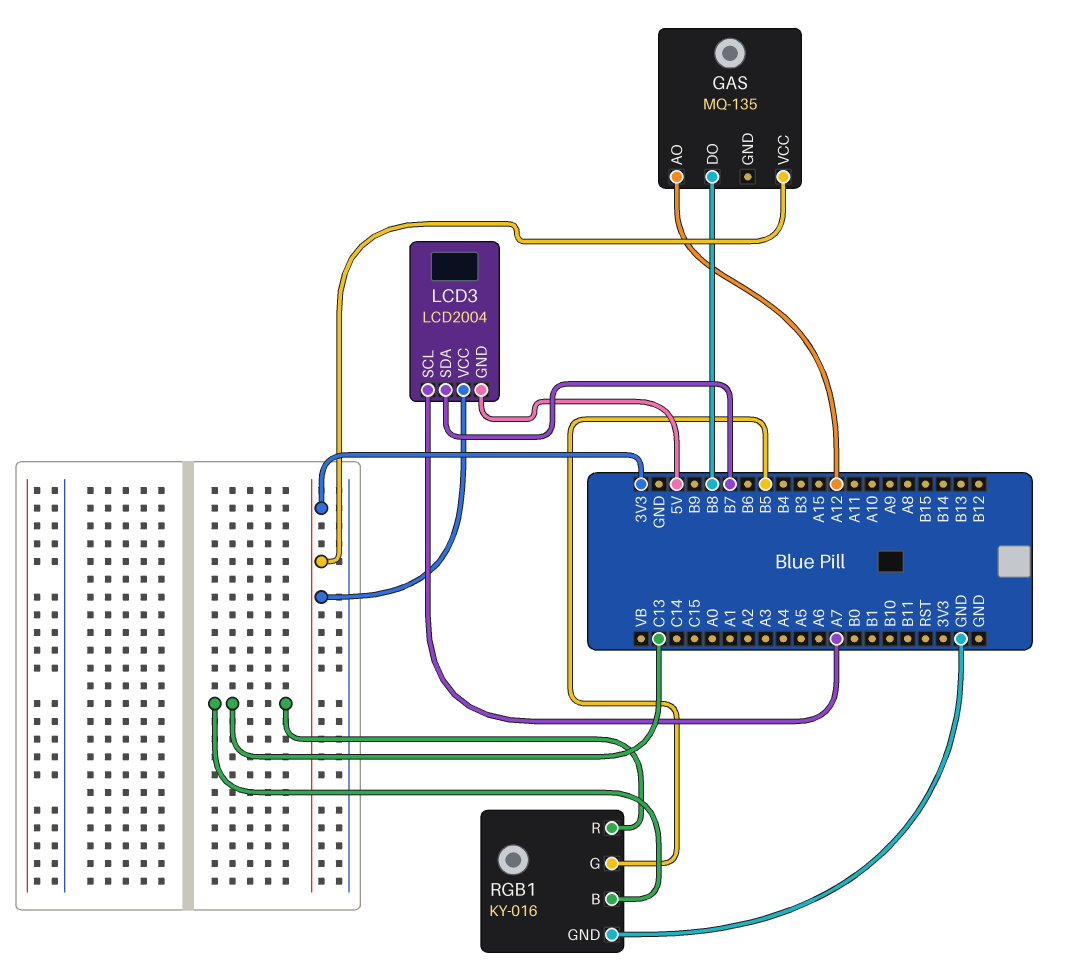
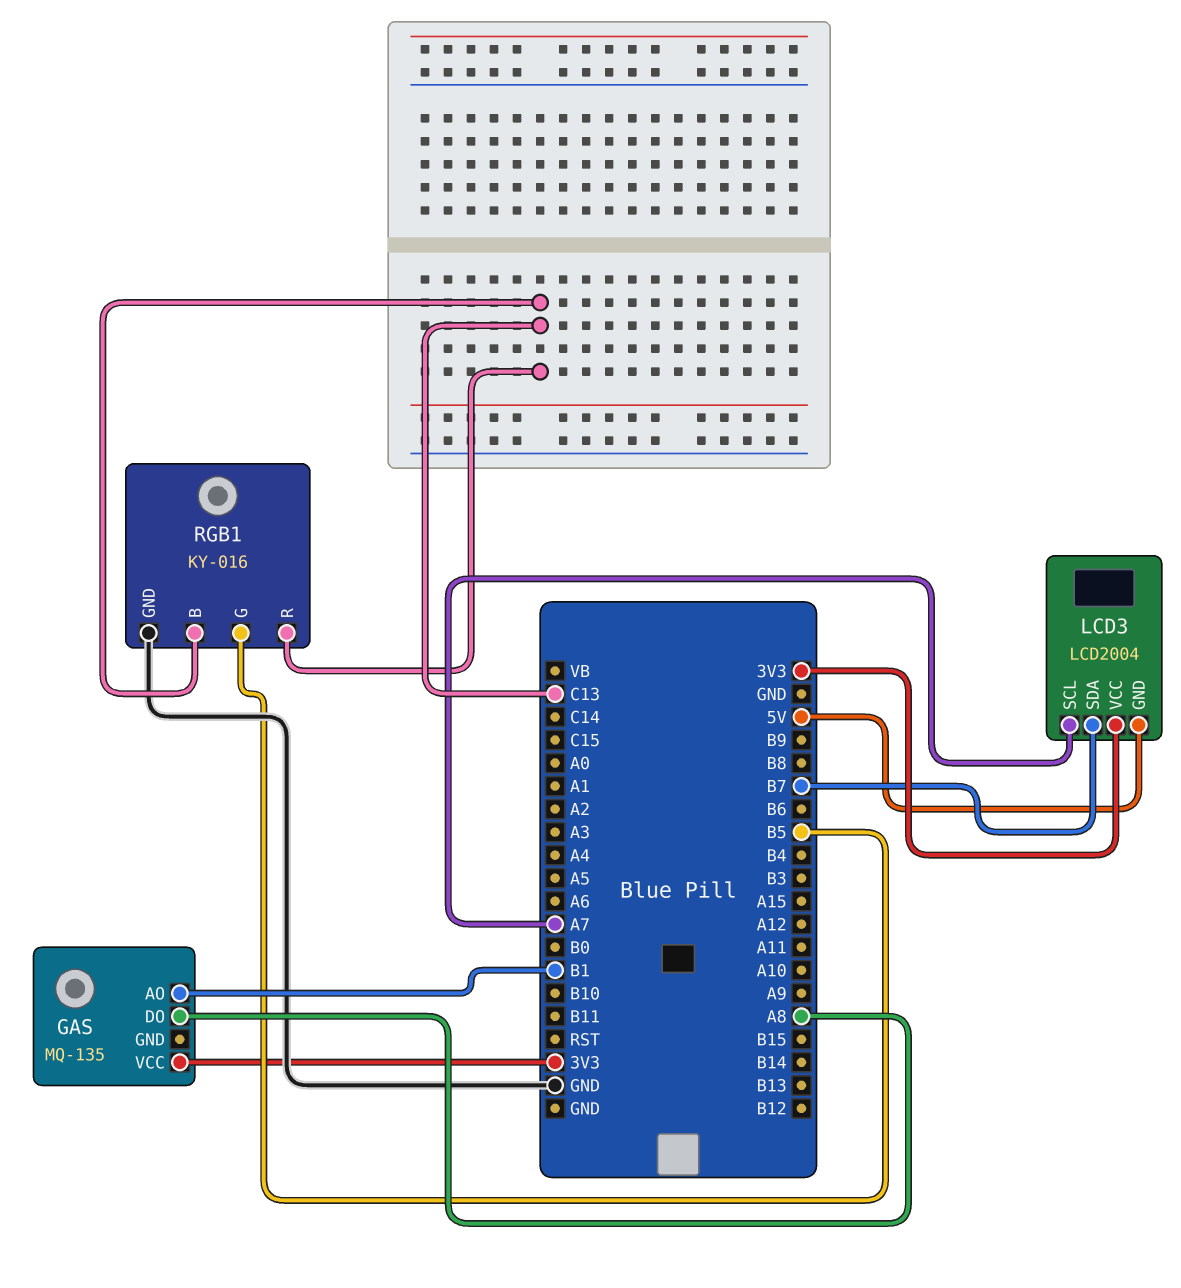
GAS pin AO: A12 -> B1
GAS pin DO: B8 -> A8

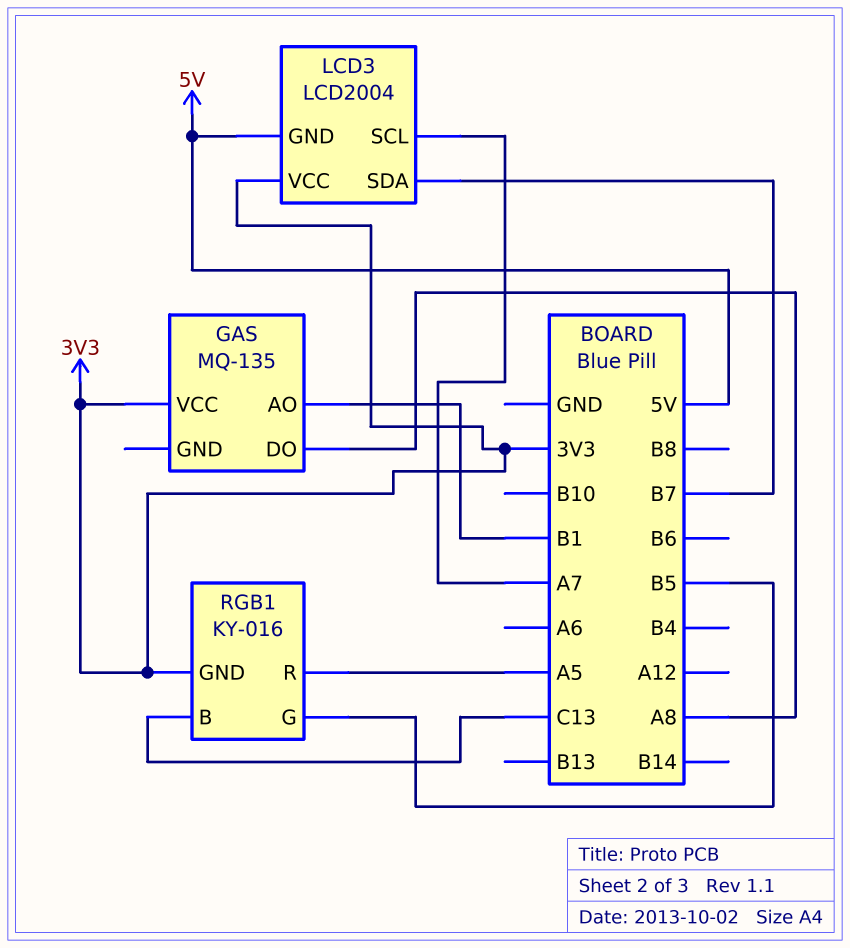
RGB1 pin GND: GND -> 3V3
RGB1 pin R: C13 -> A5

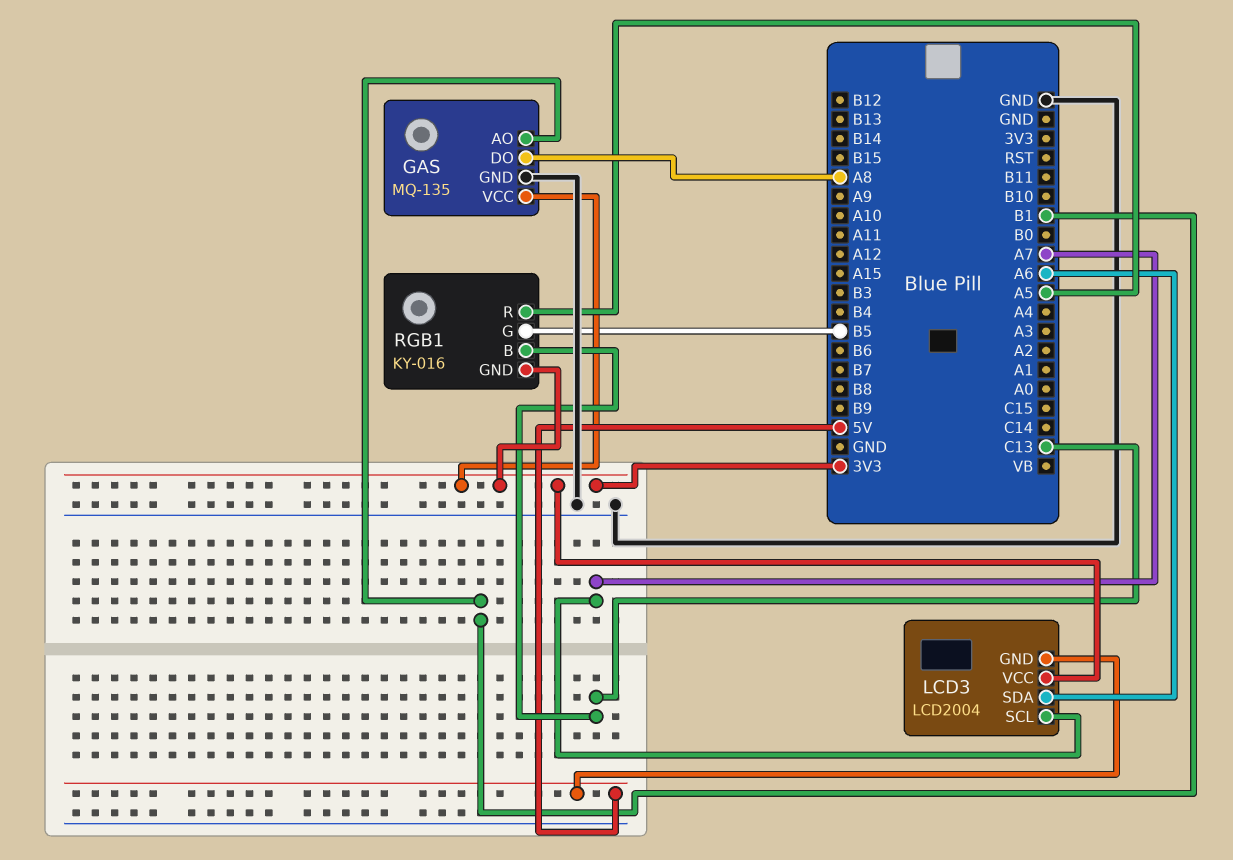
GAS pin GND: none -> GND
LCD3 pin SDA: B7 -> A6

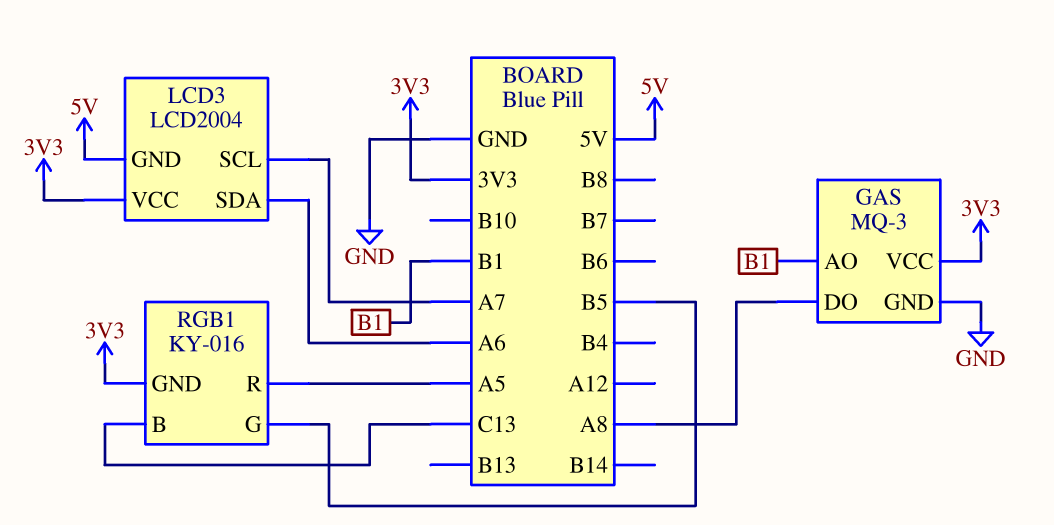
GAS: MQ-135 -> MQ-3

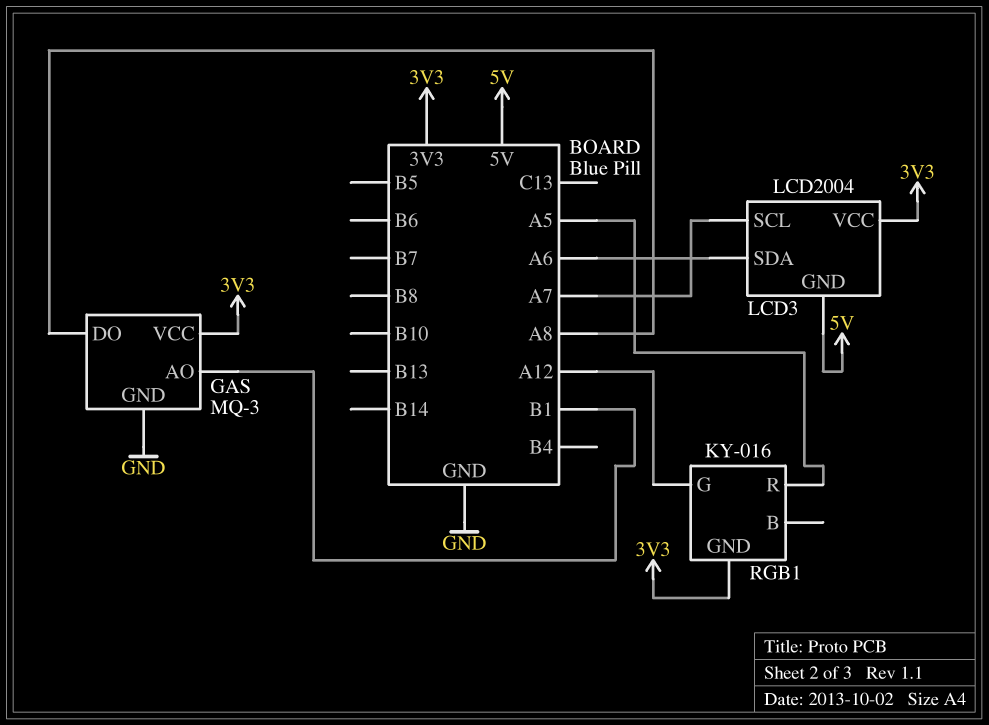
RGB1 pin B: C13 -> none
RGB1 pin G: B5 -> A12

